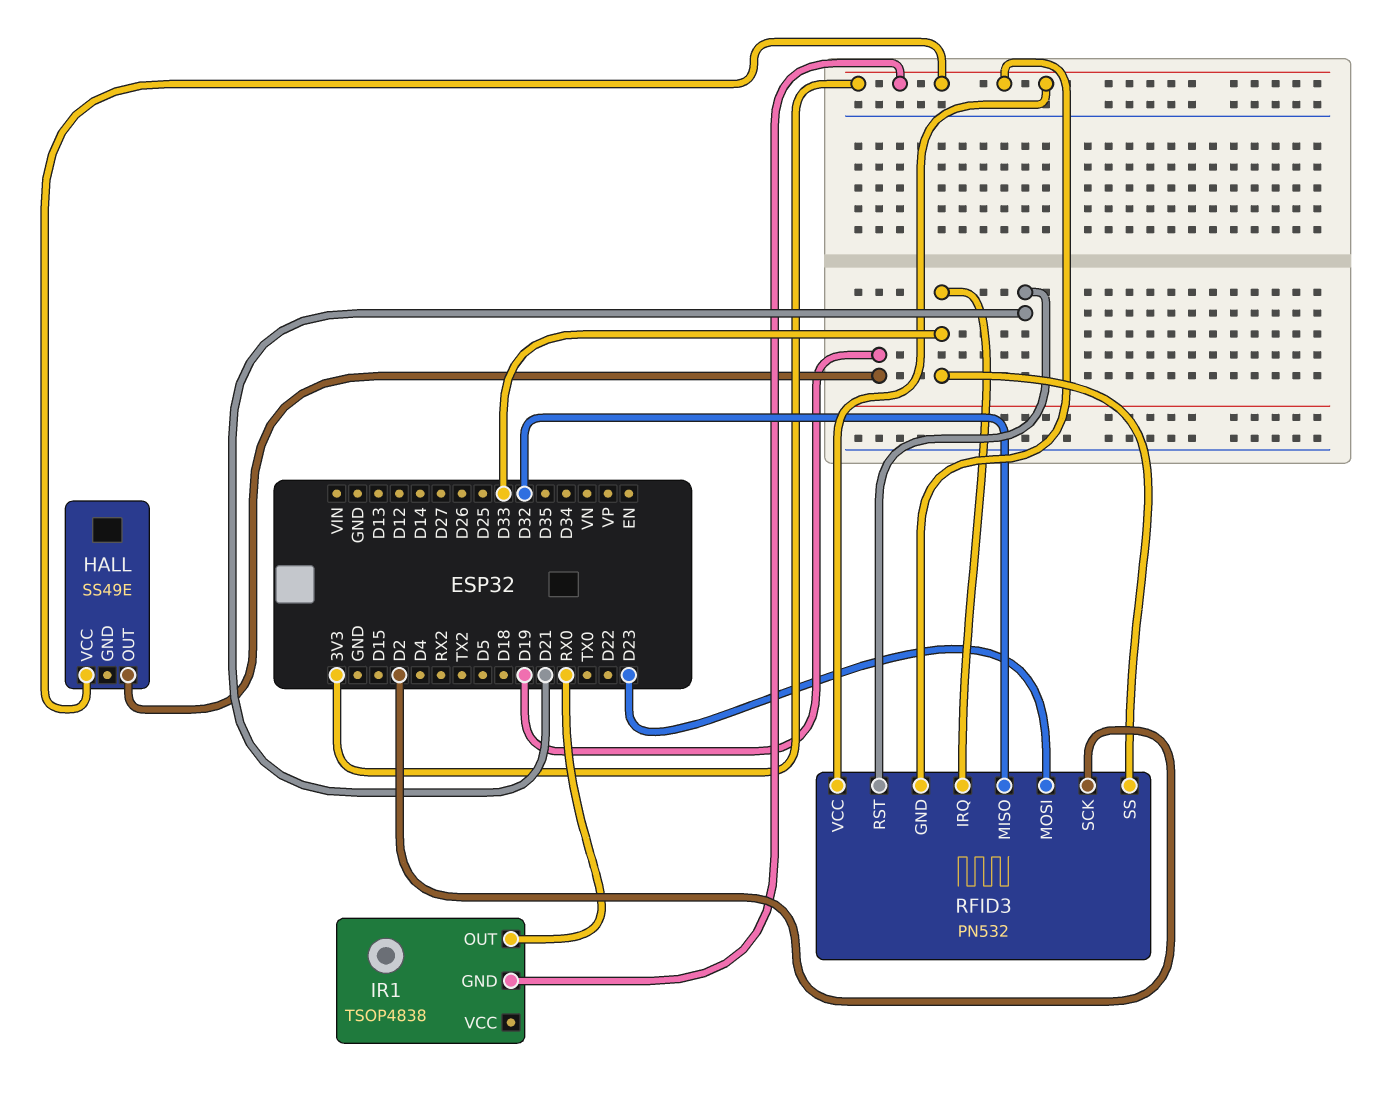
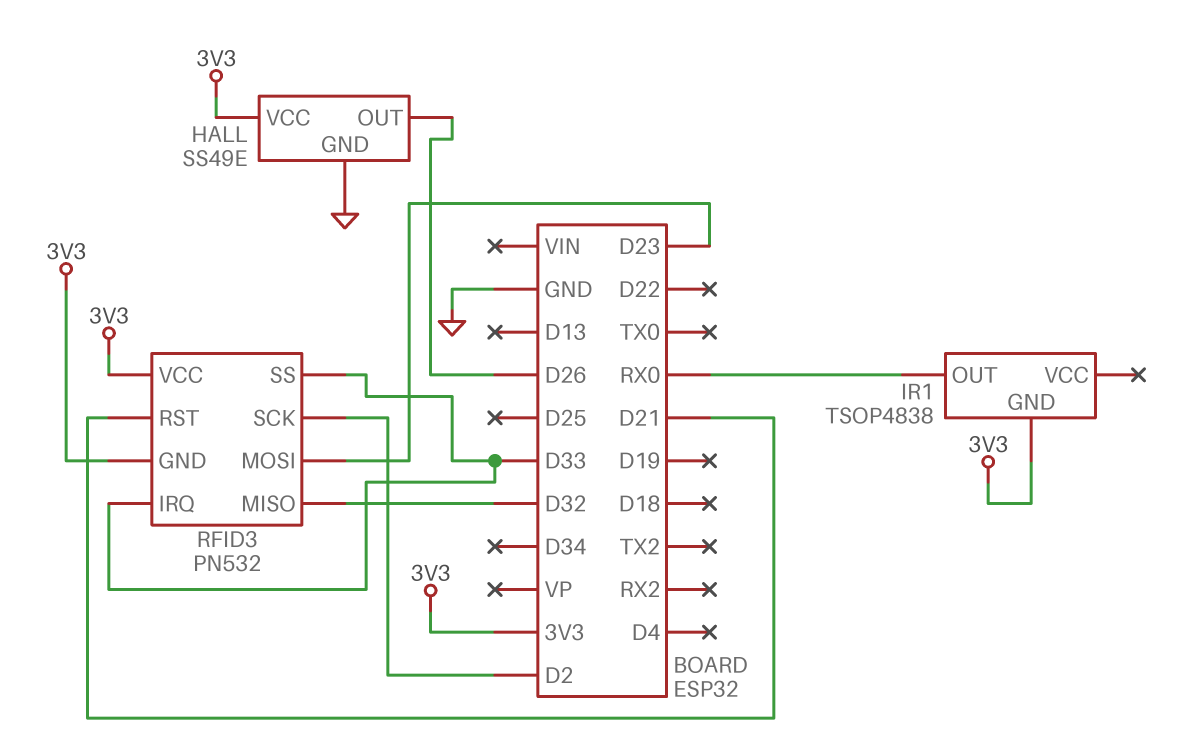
HALL pin GND: none -> GND
HALL pin OUT: D19 -> D26

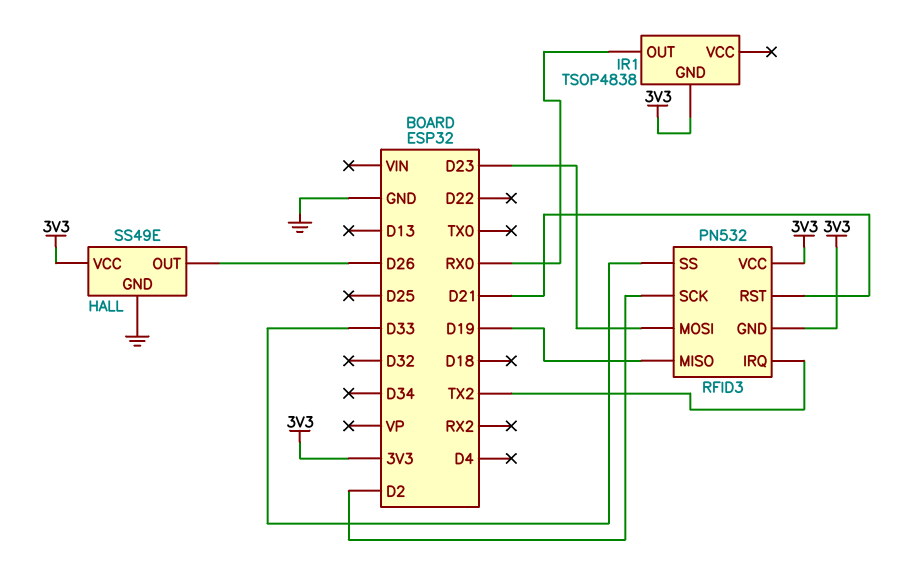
RFID3 pin IRQ: D33 -> TX2
RFID3 pin MISO: D32 -> D19

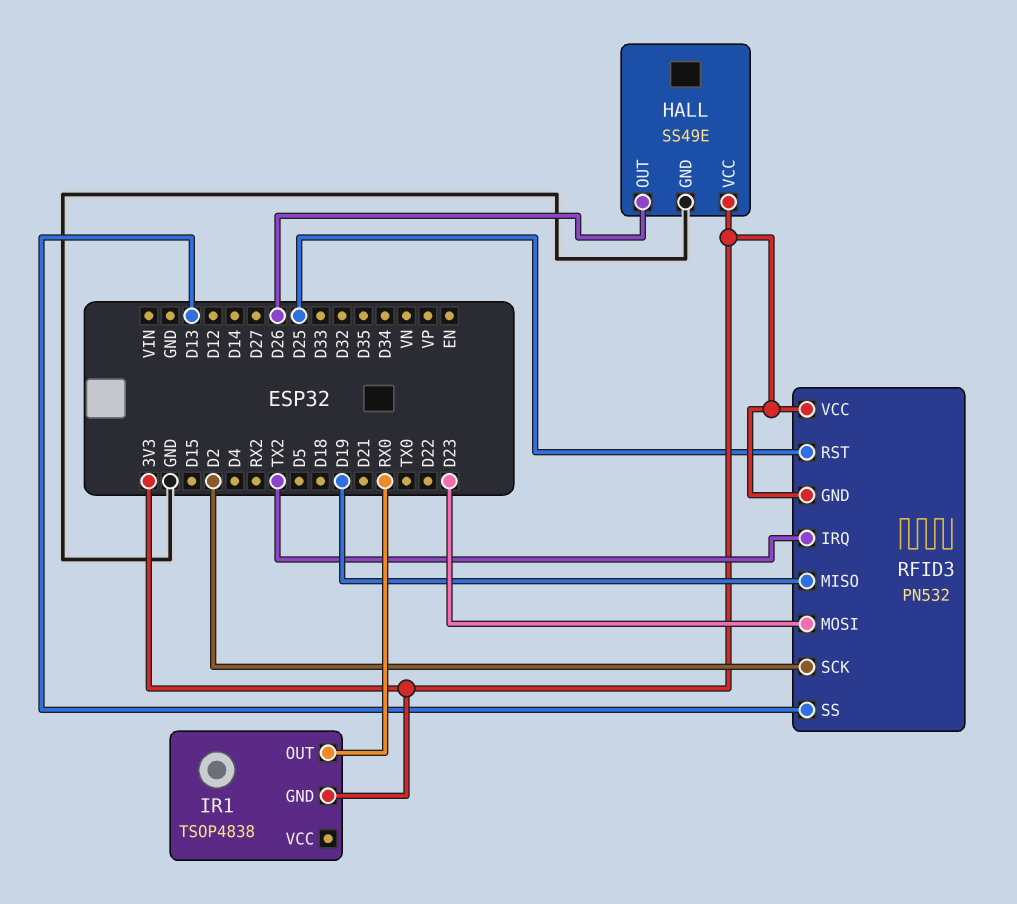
RFID3 pin RST: D21 -> D25
RFID3 pin SS: D33 -> D13

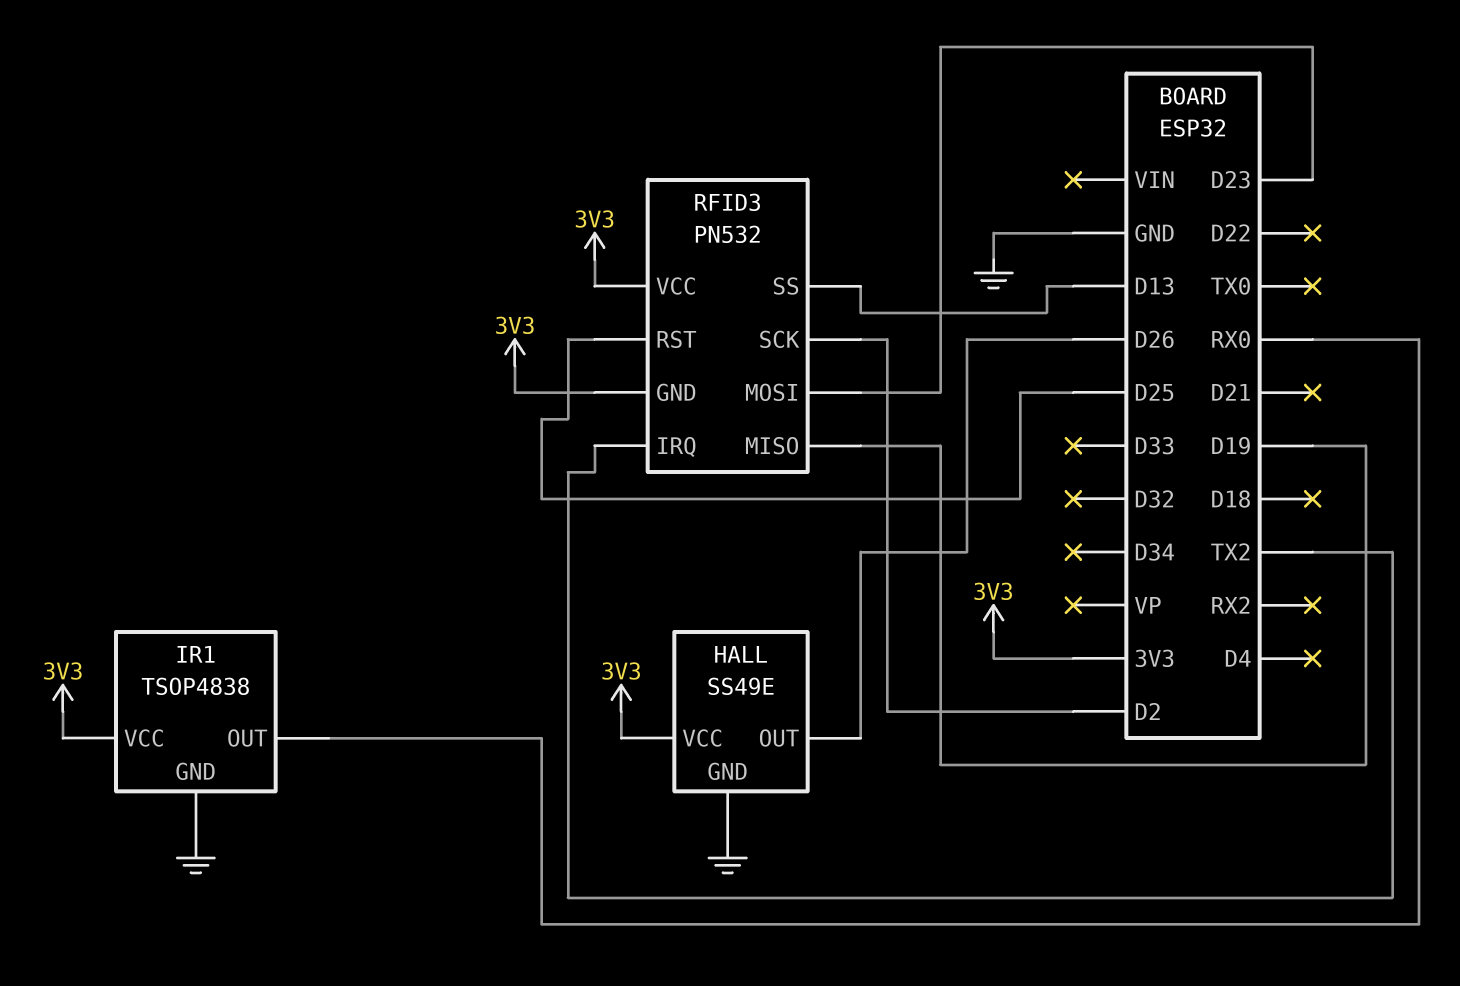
IR1 pin GND: 3V3 -> GND
IR1 pin VCC: none -> 3V3

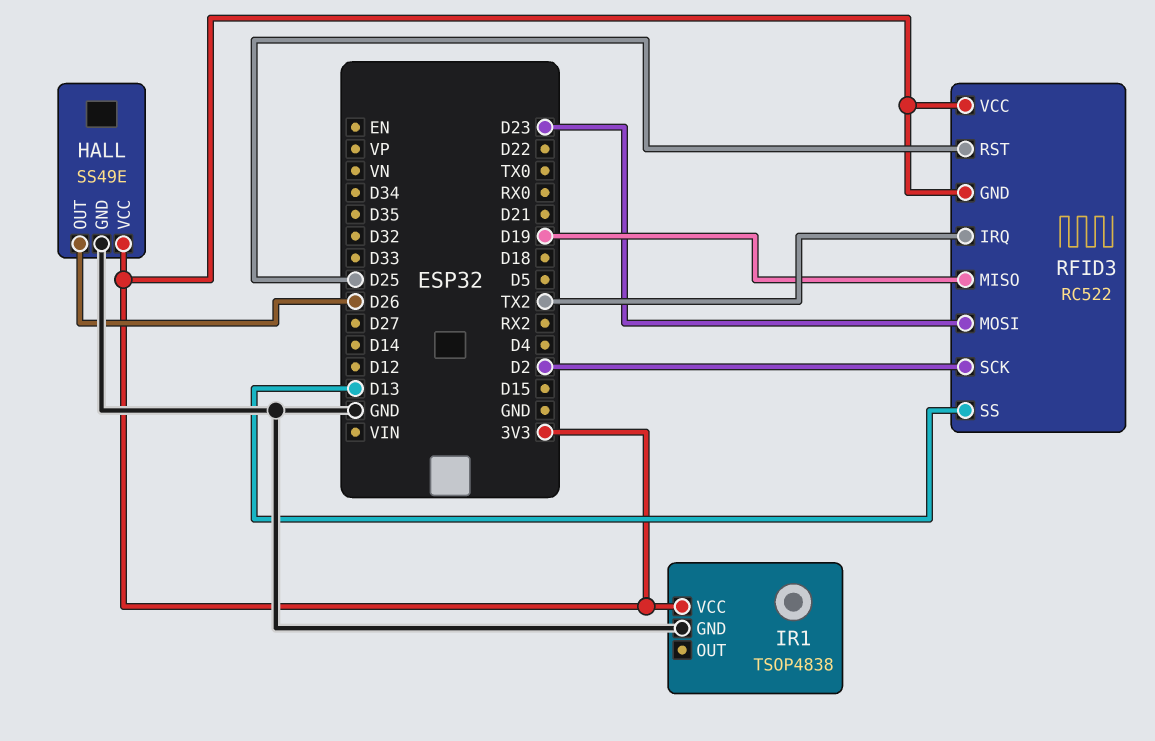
IR1 pin OUT: RX0 -> none
RFID3: PN532 -> RC522

